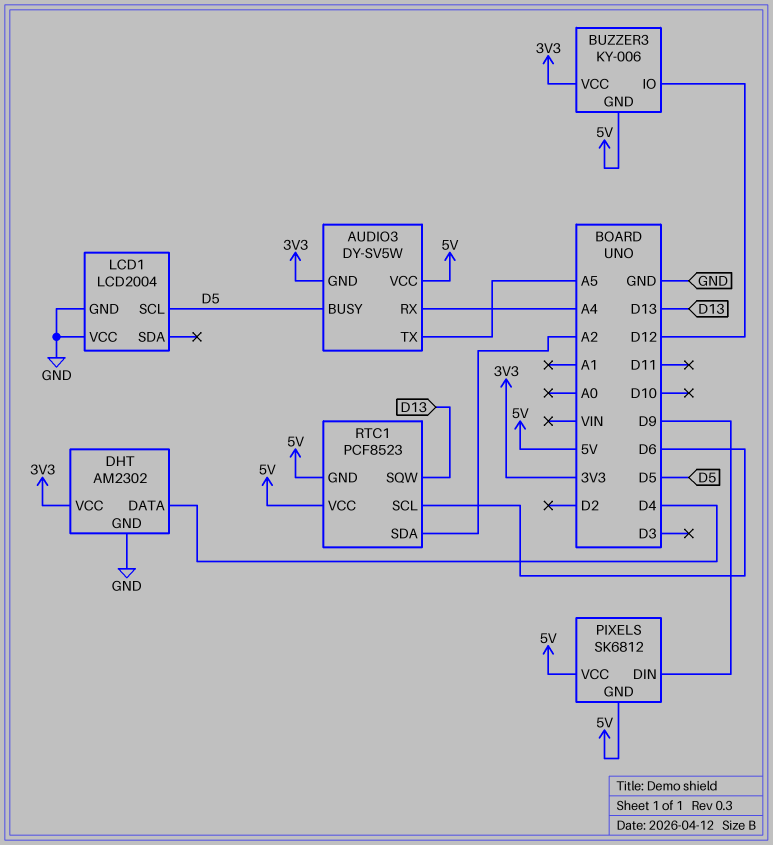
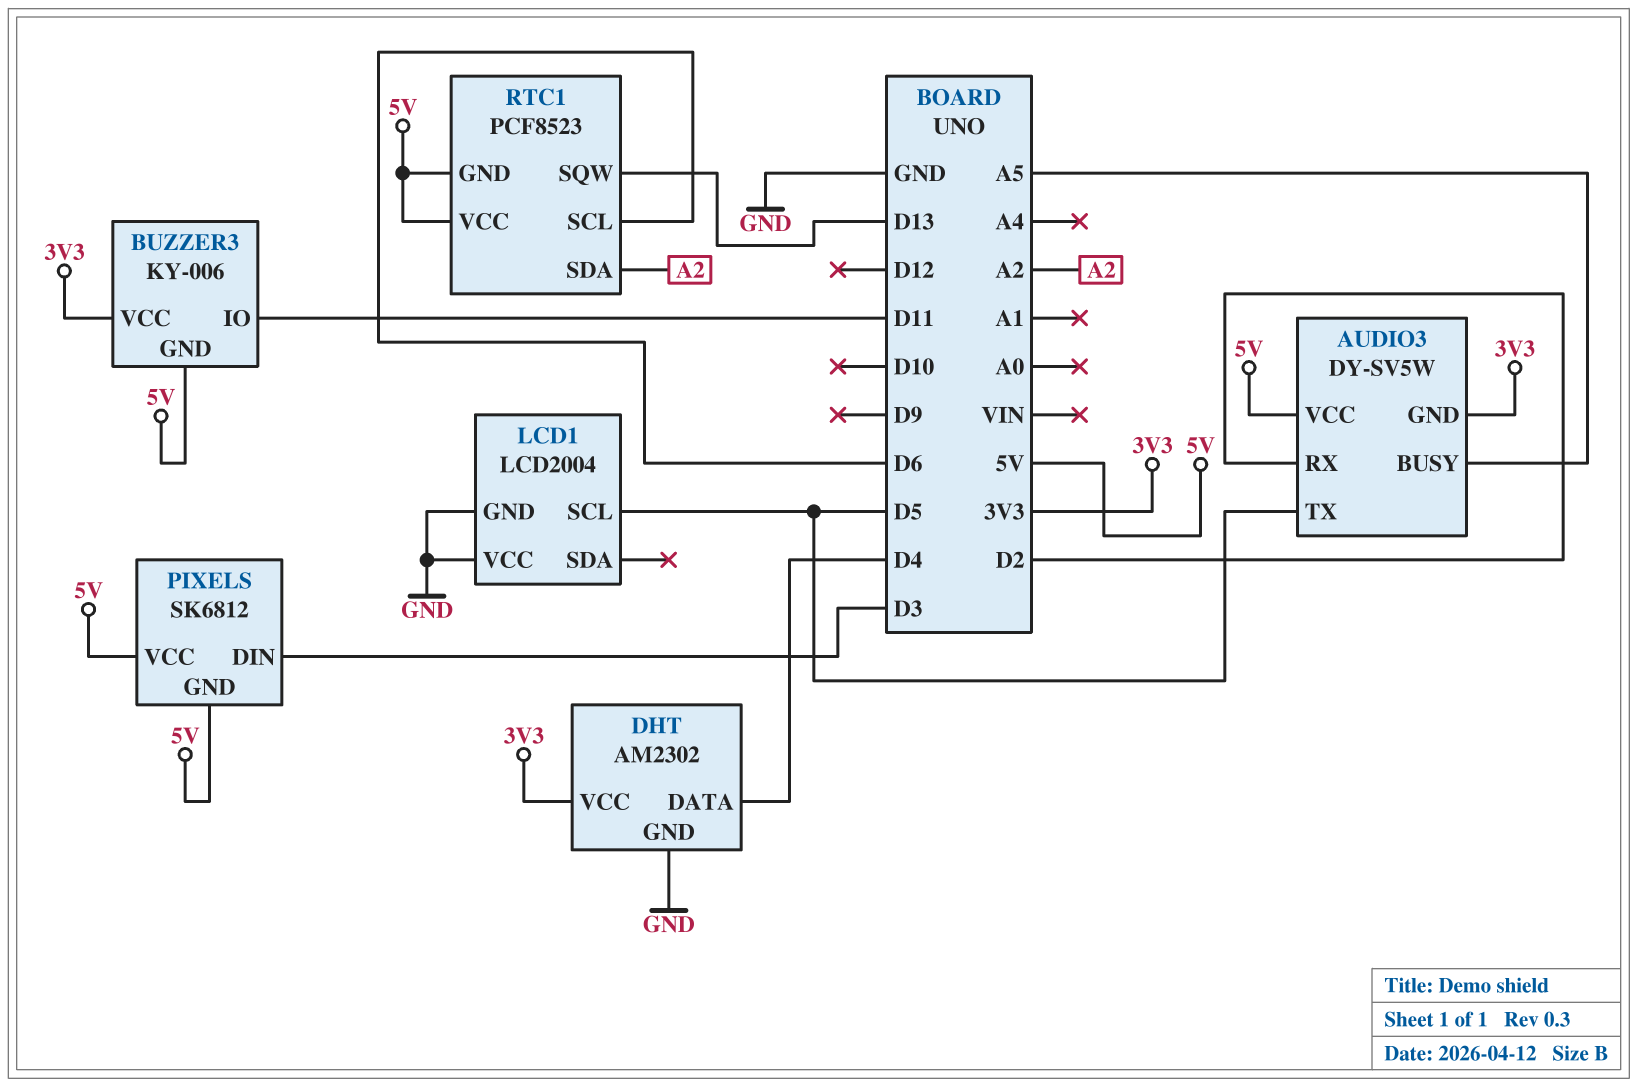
AUDIO3 pin BUSY: D5 -> A5
AUDIO3 pin RX: A4 -> D2
AUDIO3 pin TX: A5 -> D5
BUZZER3 pin IO: D12 -> D11
PIXELS pin DIN: D9 -> D3

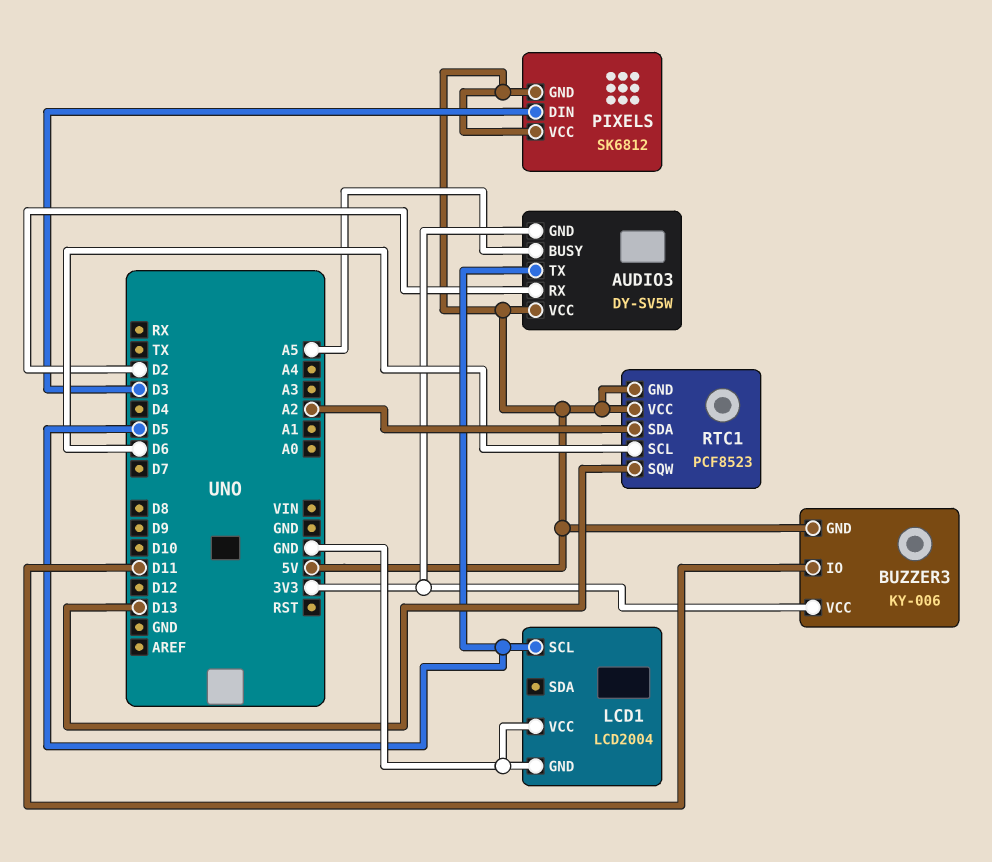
DHT: AM2302 -> none
DHT pin DATA: D4 -> none
DHT pin GND: GND -> none
DHT pin VCC: 3V3 -> none

